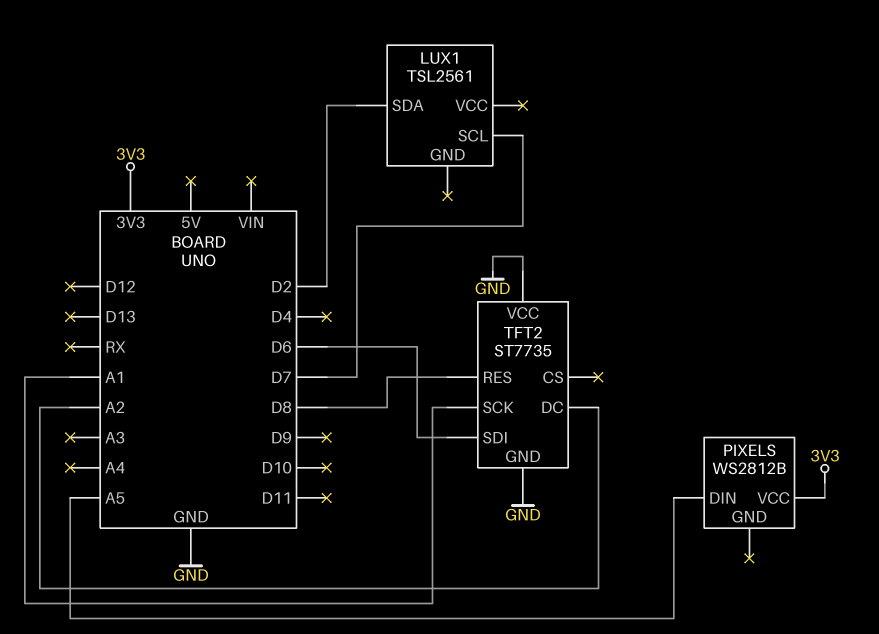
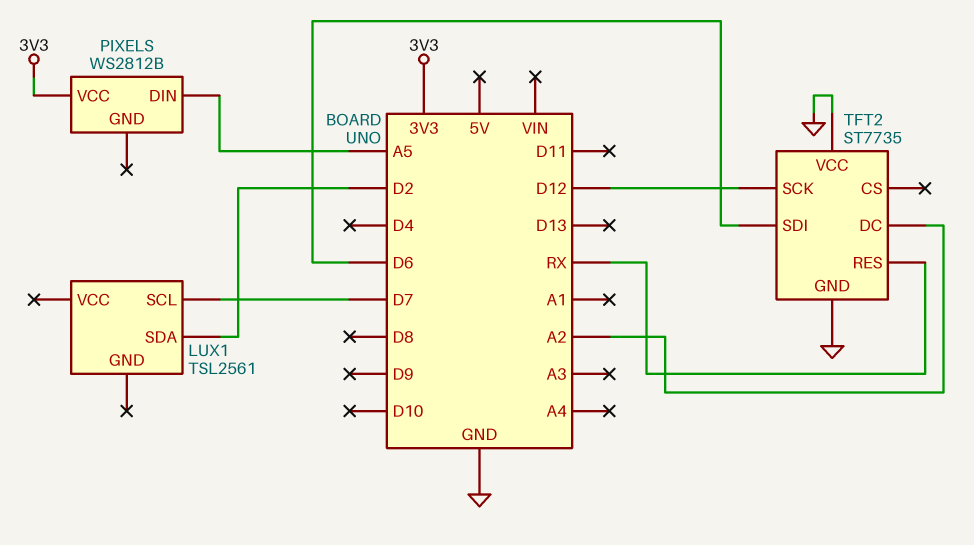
TFT2 pin RES: D8 -> RX
TFT2 pin SCK: A1 -> D12

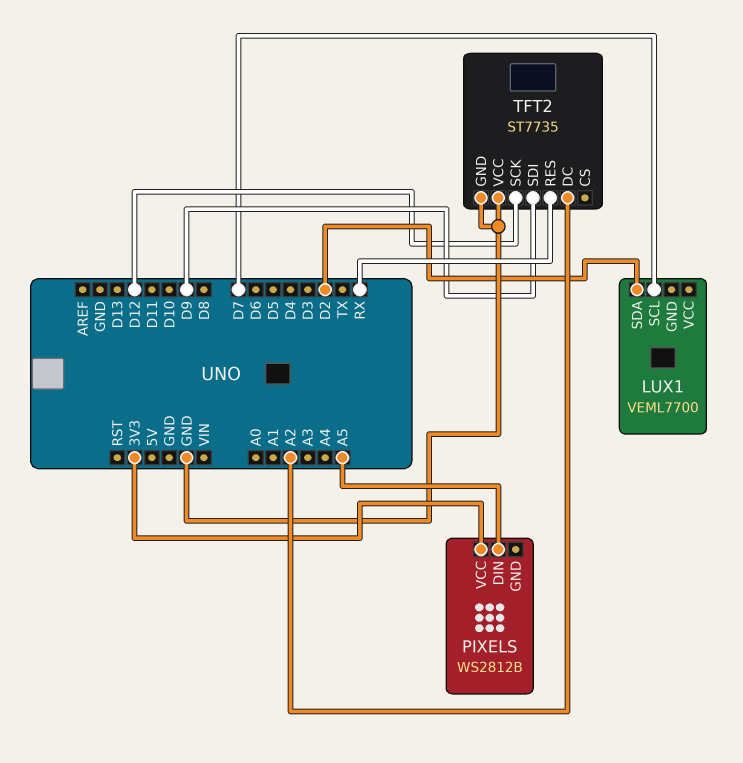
LUX1: TSL2561 -> VEML7700
TFT2 pin SDI: D6 -> D9

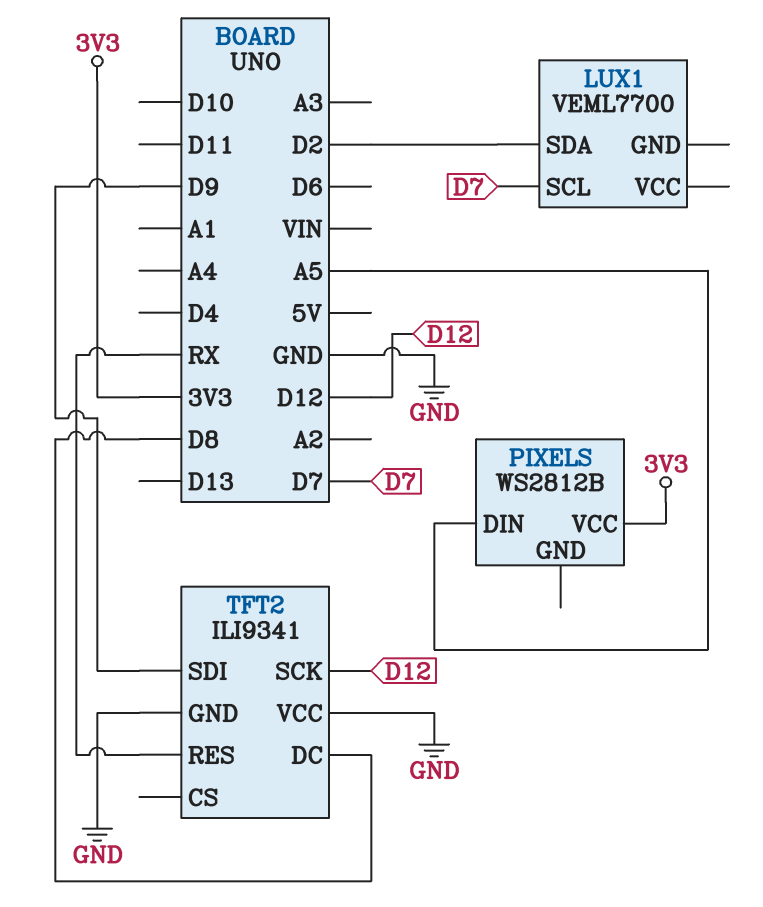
TFT2: ST7735 -> ILI9341
TFT2 pin DC: A2 -> D8

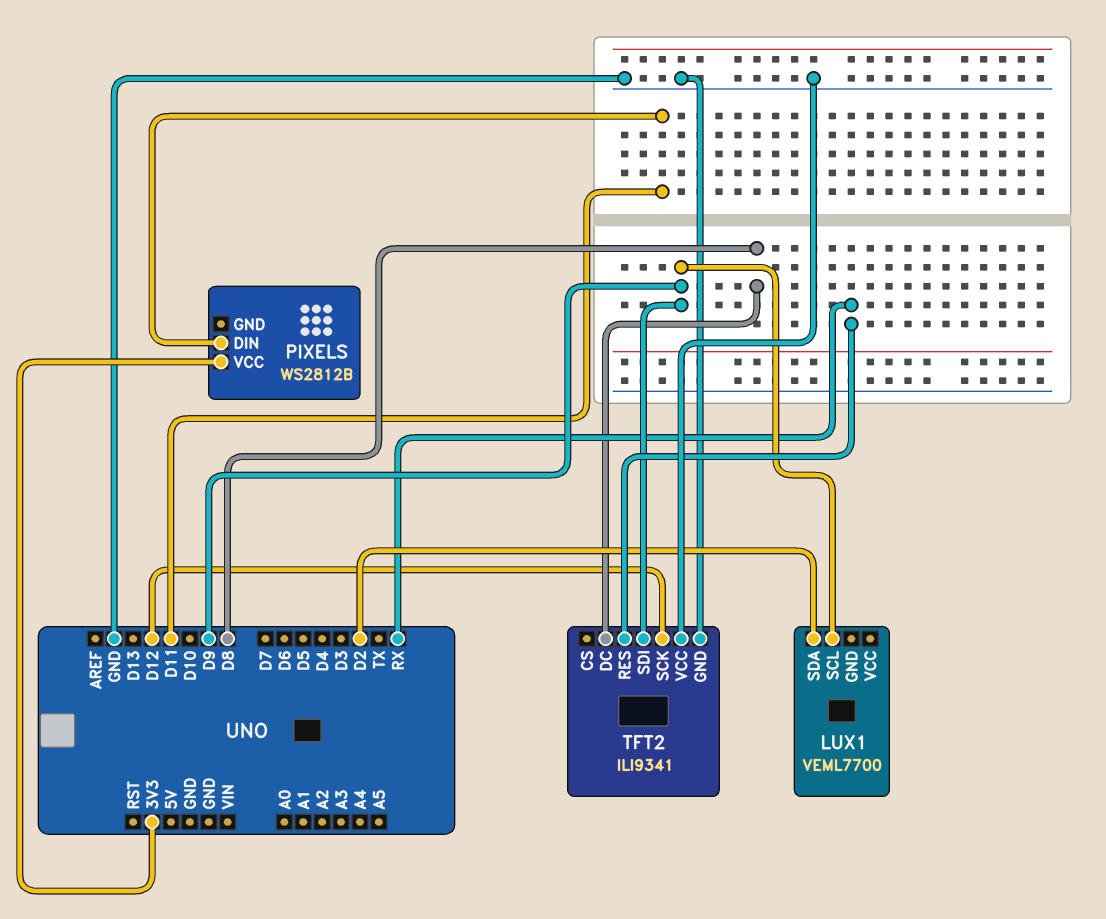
LUX1 pin SCL: D7 -> D9
PIXELS pin DIN: A5 -> D11

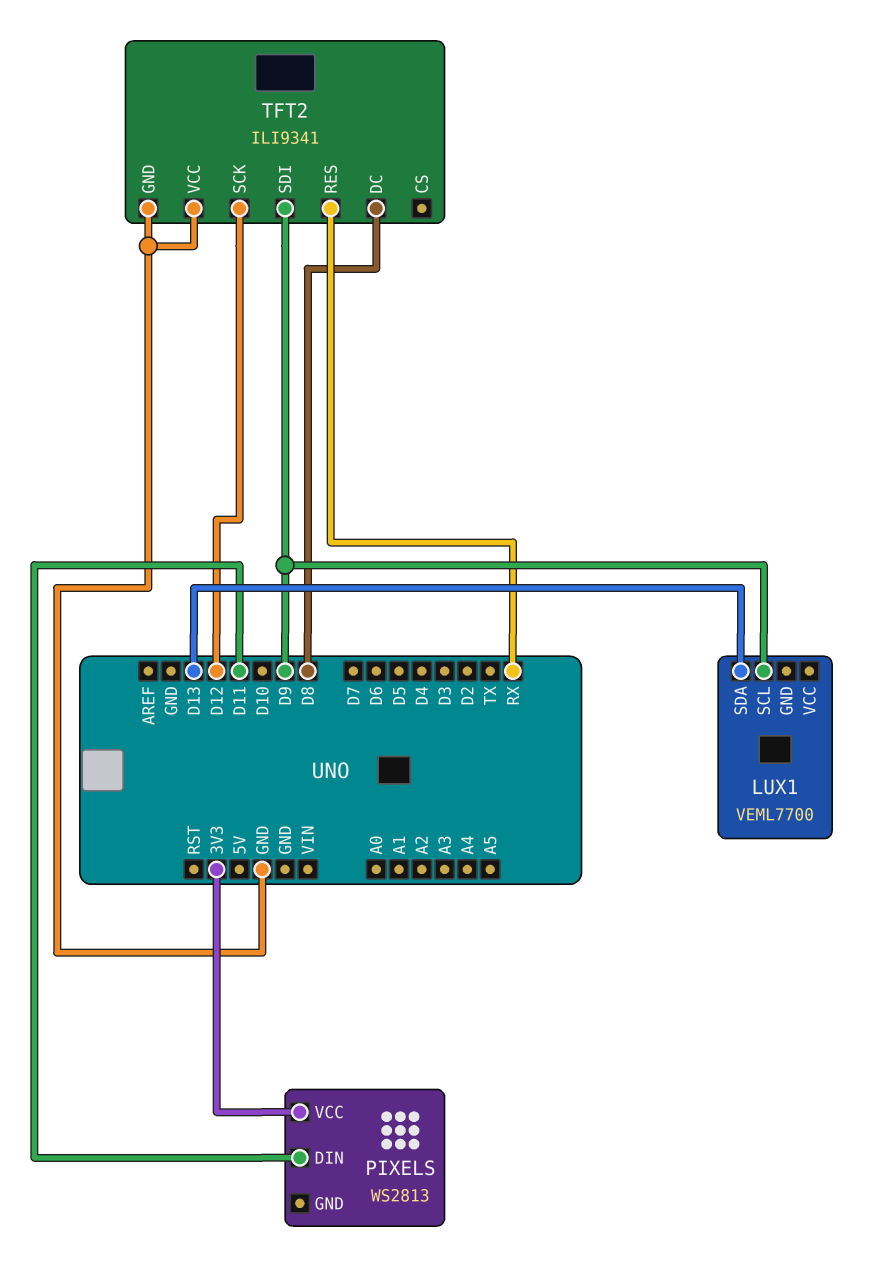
LUX1 pin SDA: D2 -> D13
PIXELS: WS2812B -> WS2813

